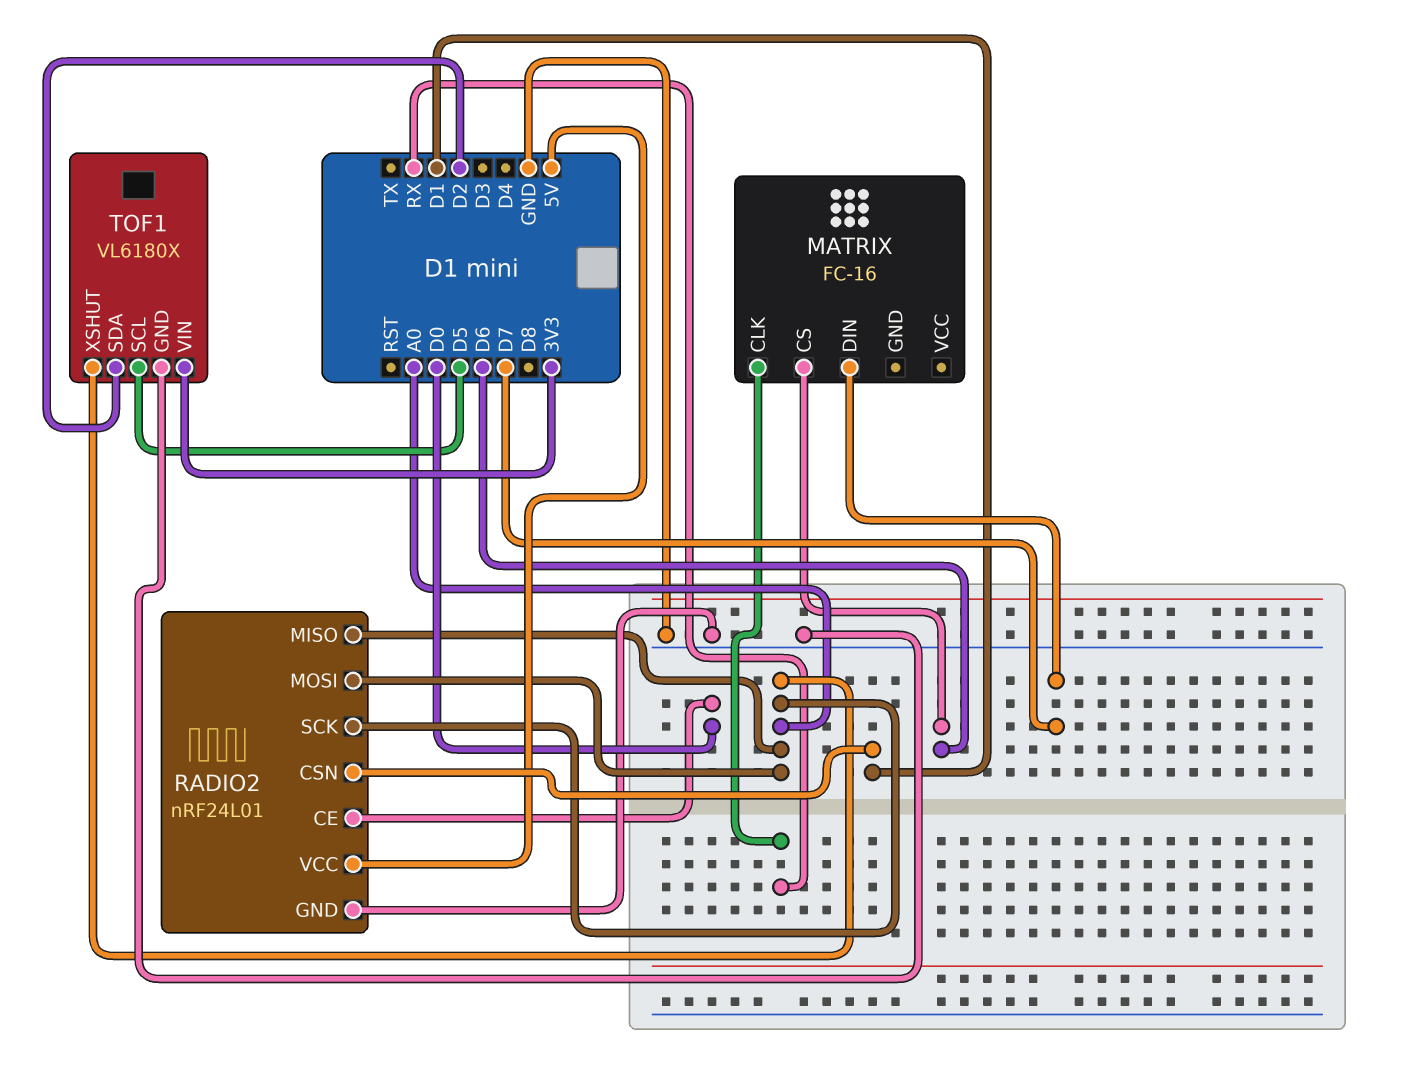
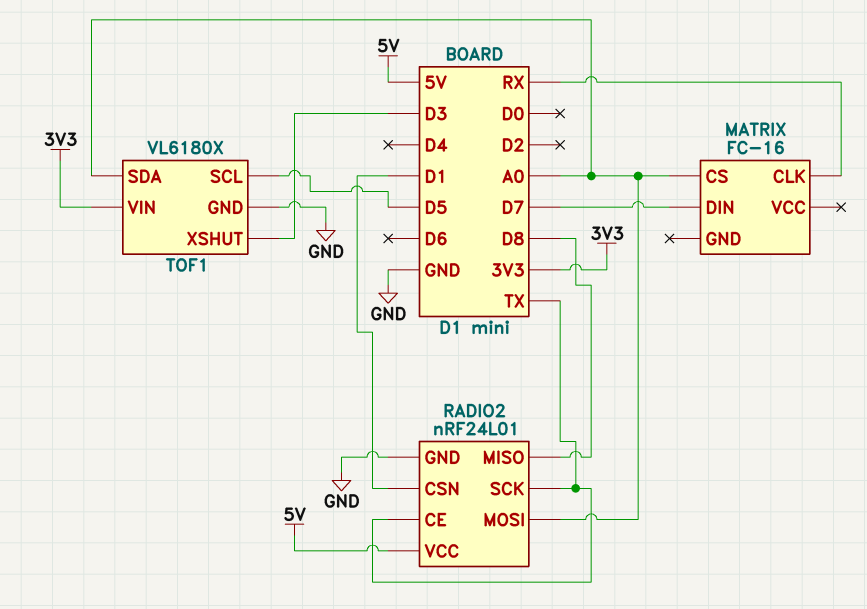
MATRIX pin CS: D6 -> A0
RADIO2 pin CE: D0 -> TX
RADIO2 pin MISO: A0 -> D8
RADIO2 pin SCK: A0 -> TX
TOF1 pin SDA: D2 -> A0
TOF1 pin XSHUT: A0 -> D3

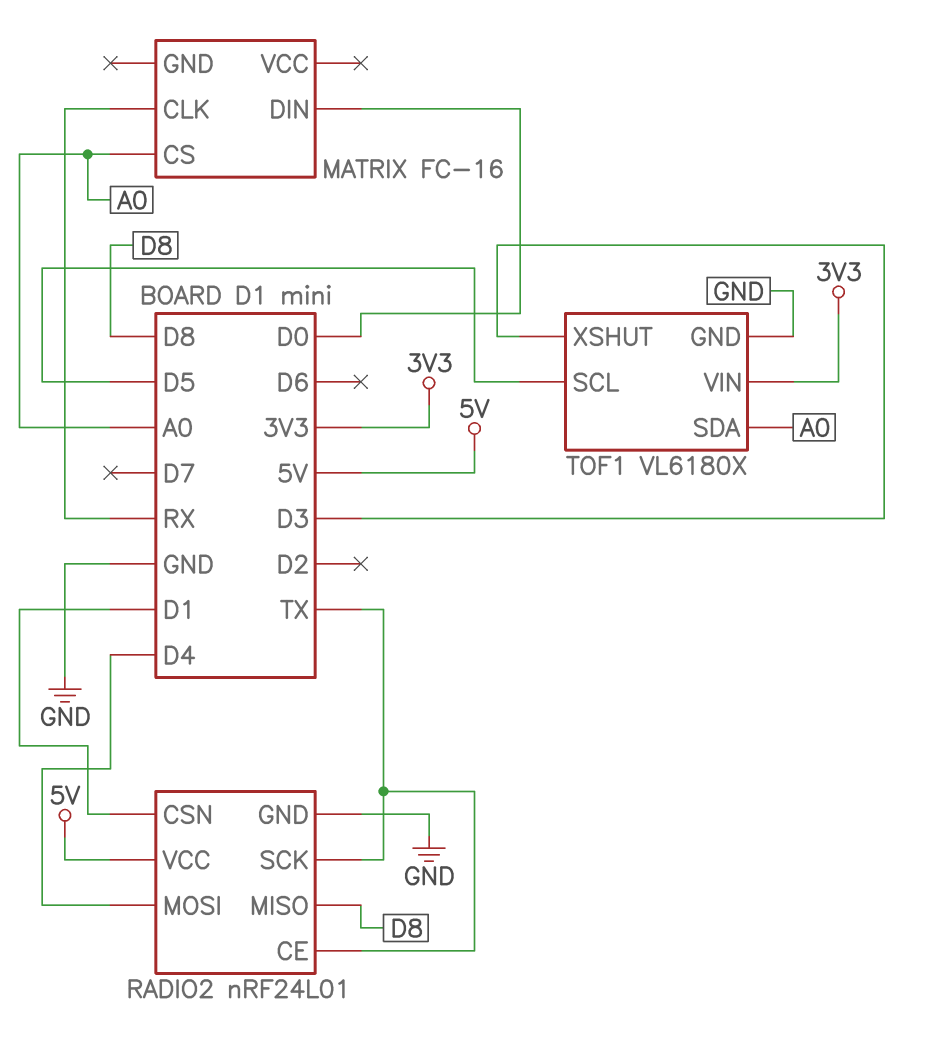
MATRIX pin DIN: D7 -> D0
RADIO2 pin MOSI: A0 -> D4

